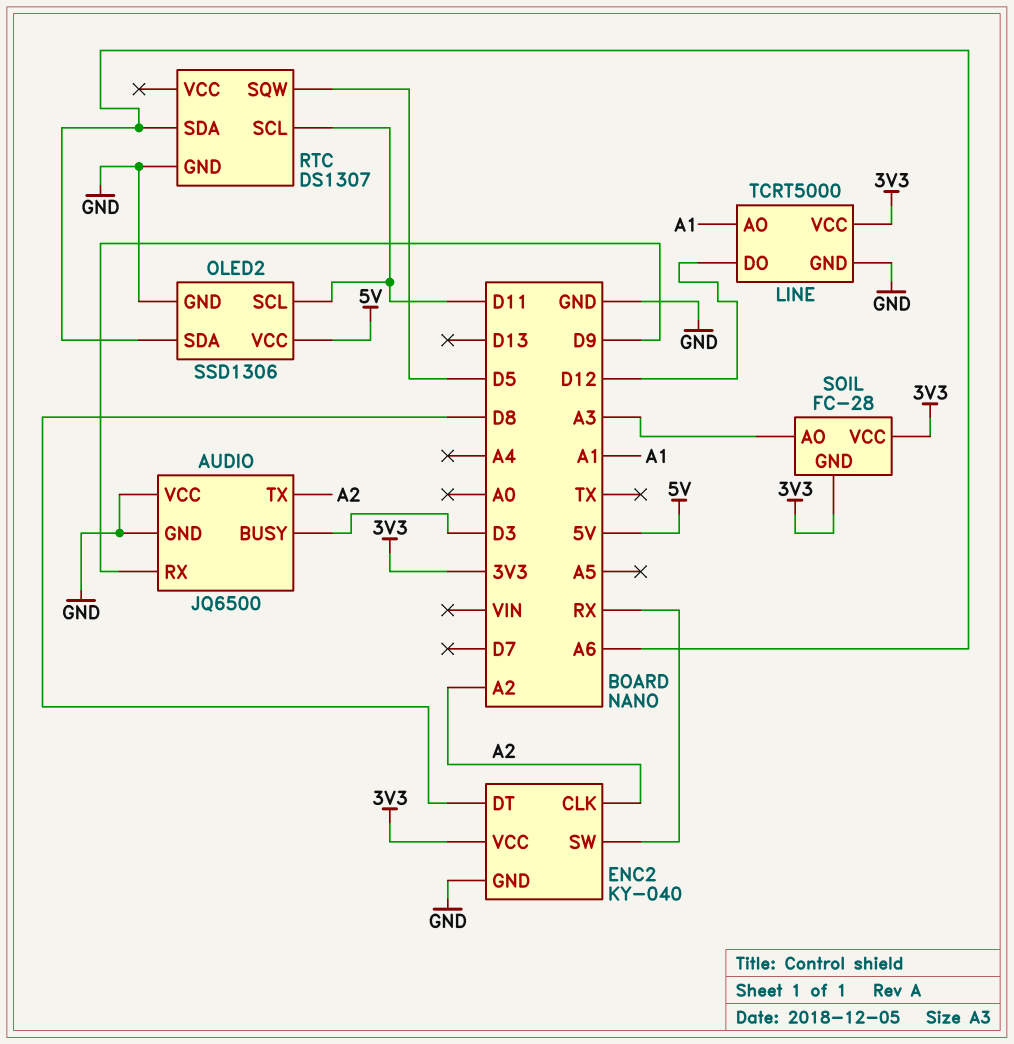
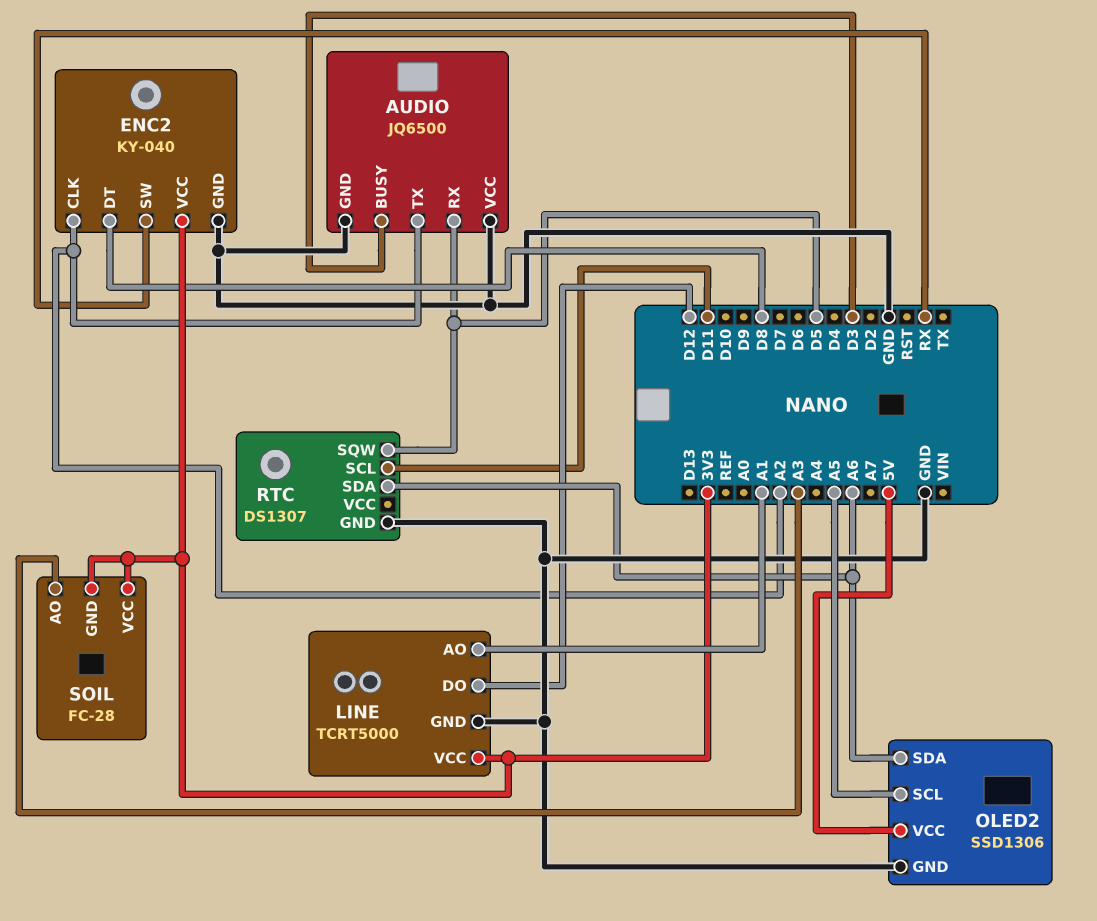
AUDIO pin RX: D9 -> D5
OLED2 pin SCL: D11 -> A5

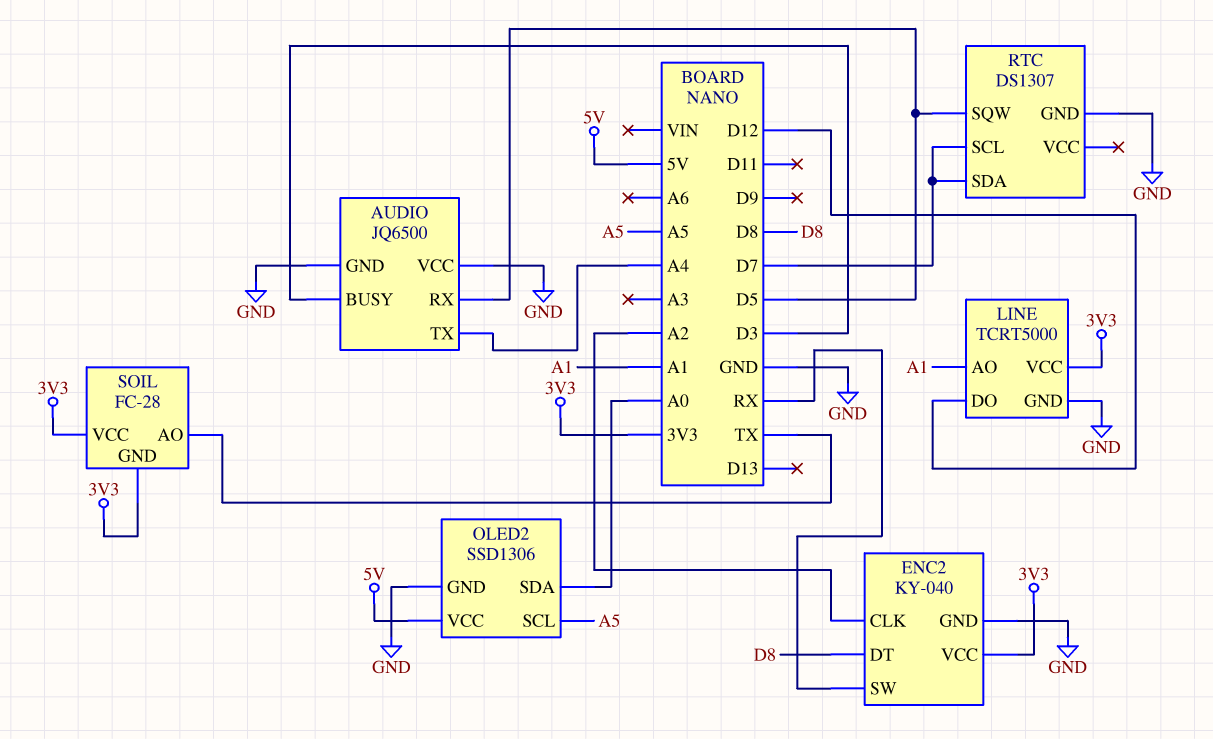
AUDIO pin TX: A2 -> A4
OLED2 pin SDA: A6 -> A0
RTC pin SCL: D11 -> D7
RTC pin SDA: A6 -> D7
SOIL pin AO: A3 -> TX

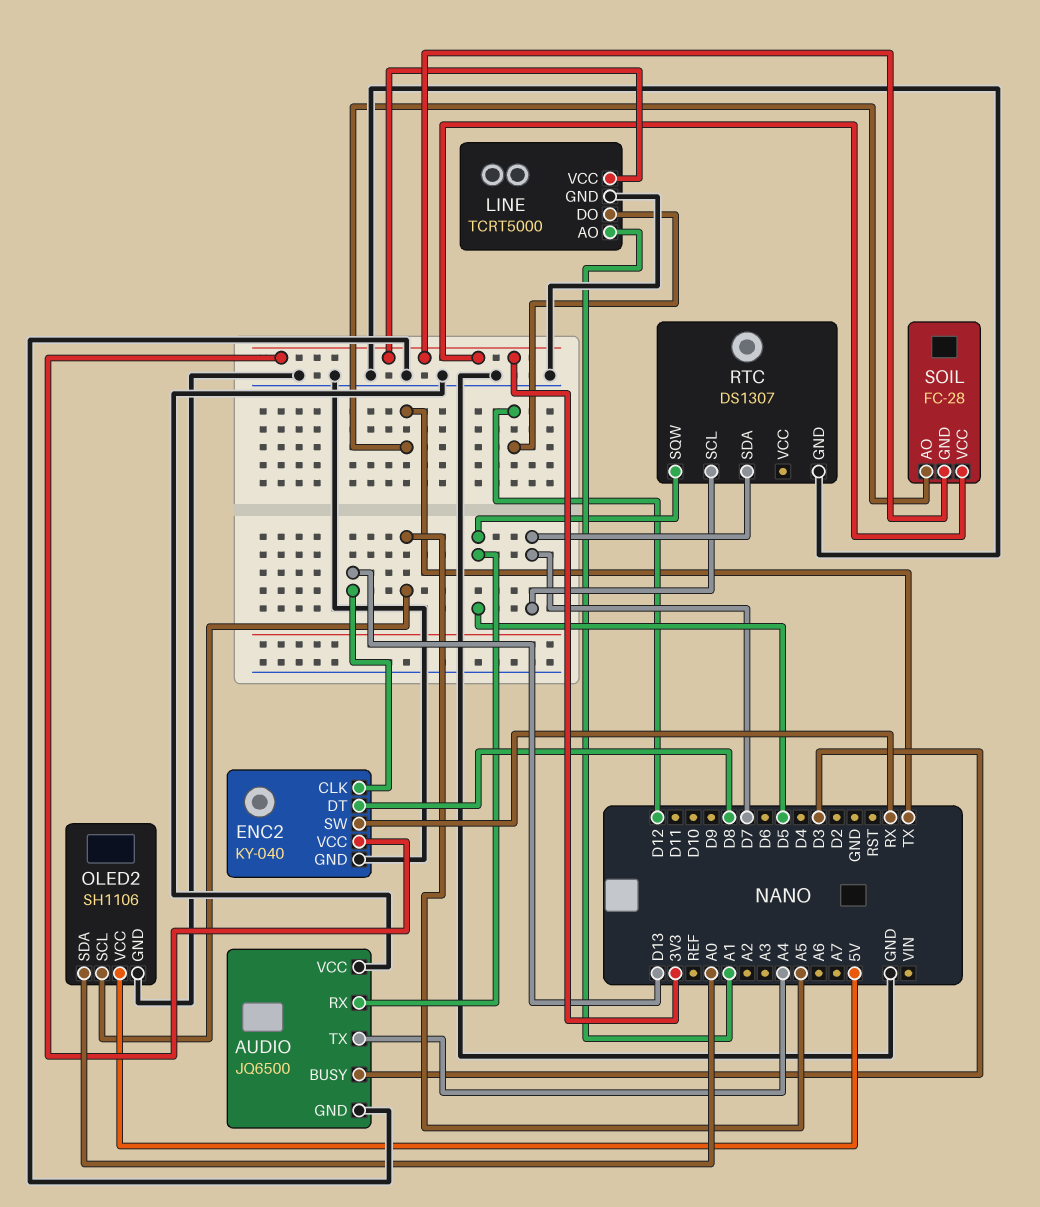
ENC2 pin CLK: A2 -> D13
OLED2: SSD1306 -> SH1106

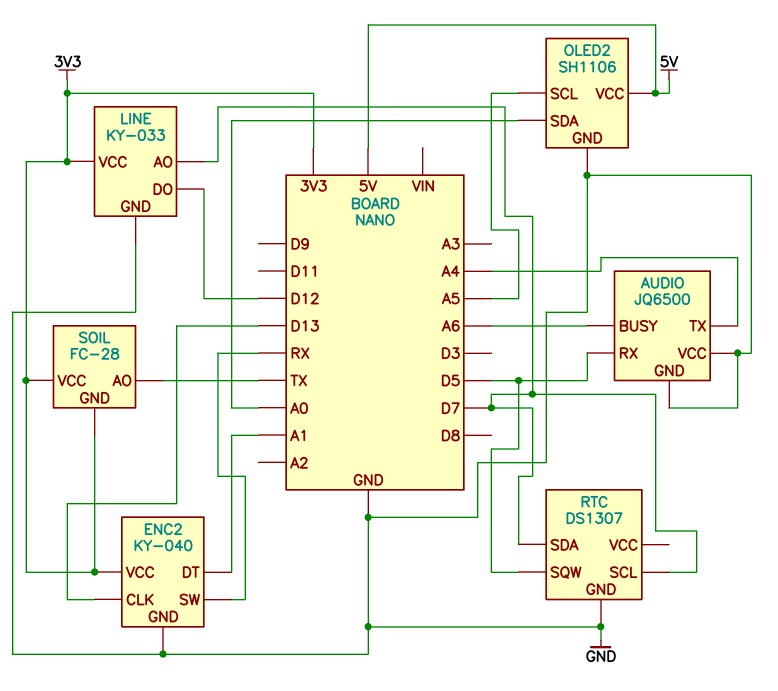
AUDIO pin BUSY: D3 -> A6
ENC2 pin DT: D8 -> A1
LINE: TCRT5000 -> KY-033
LINE pin AO: A1 -> D7

